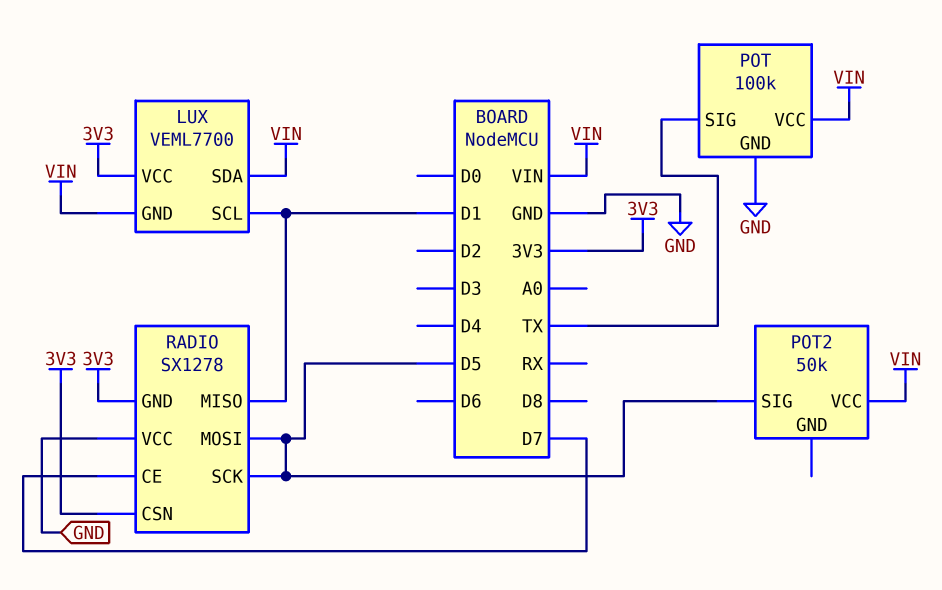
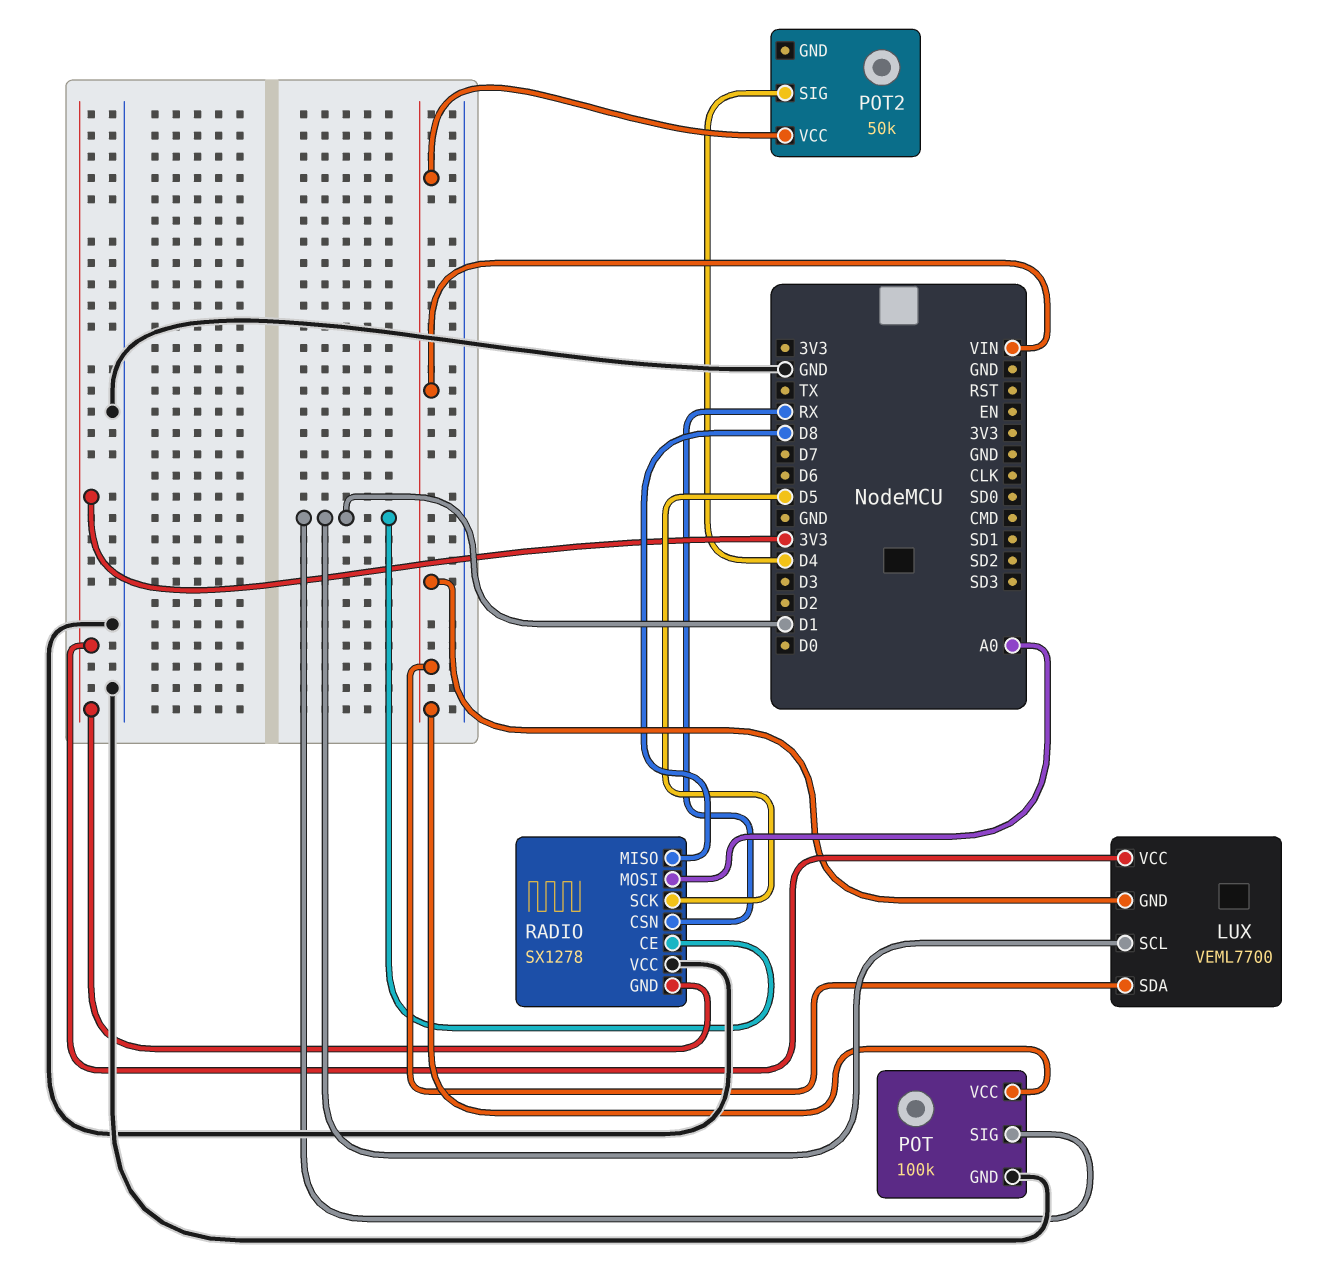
POT pin SIG: TX -> D1
POT2 pin SIG: D5 -> D4
RADIO pin CE: D7 -> D1
RADIO pin CSN: 3V3 -> RX
RADIO pin MISO: D1 -> D8
RADIO pin MOSI: D5 -> A0

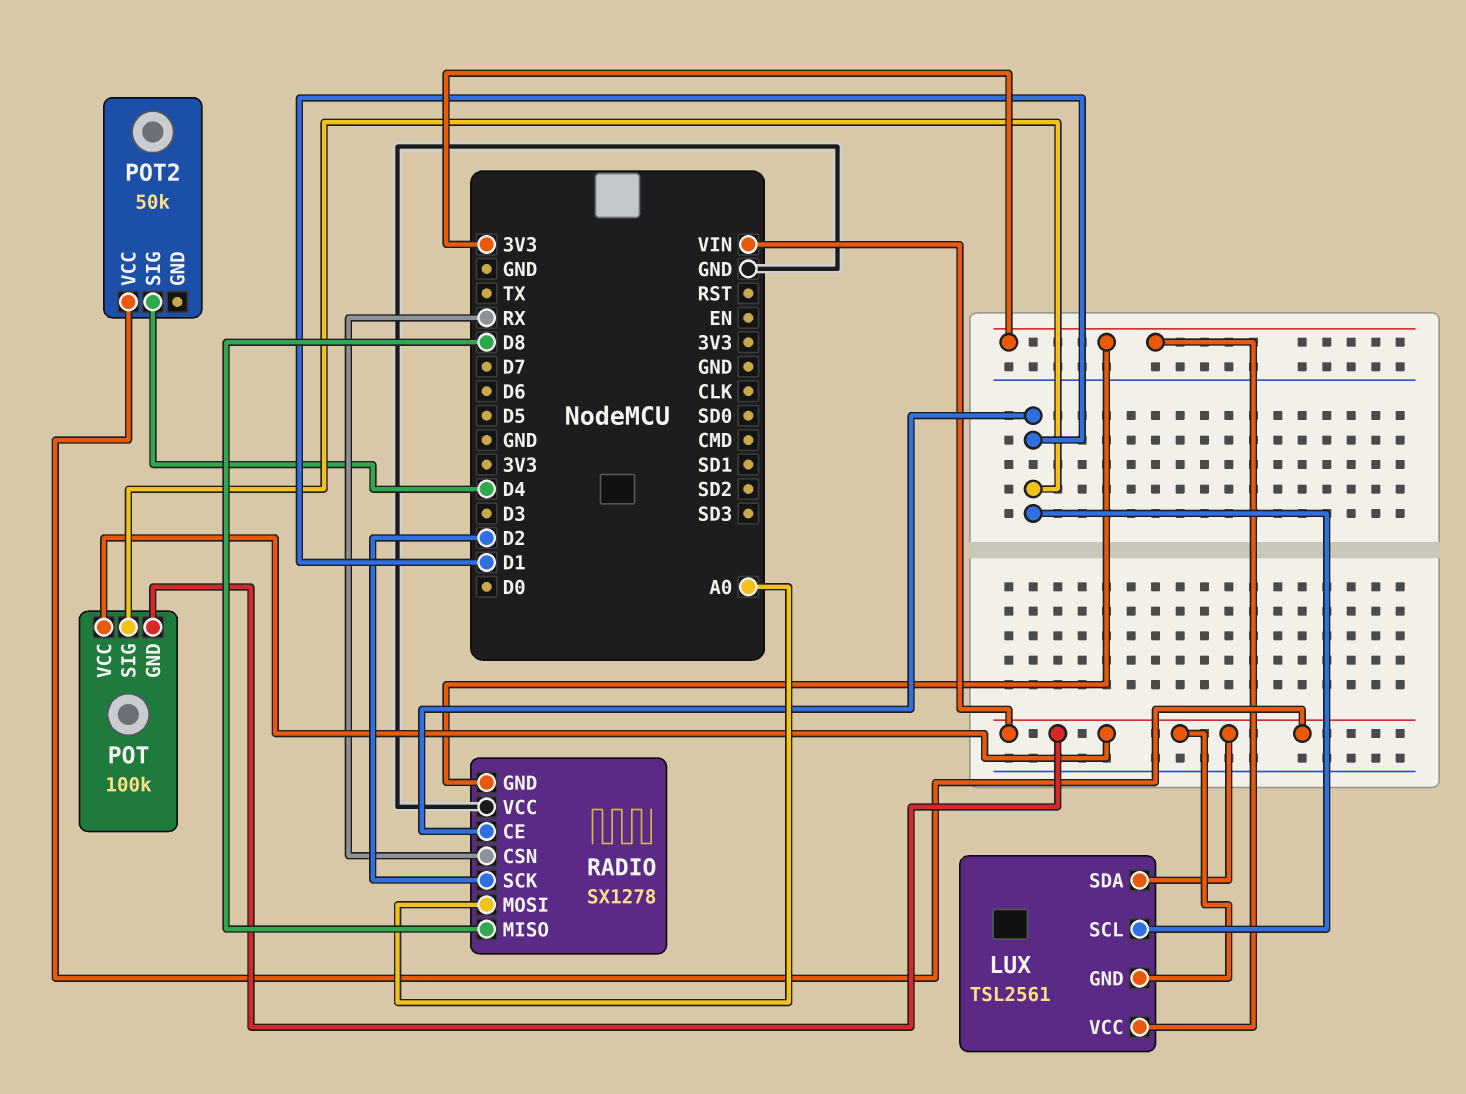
LUX: VEML7700 -> TSL2561
POT pin GND: GND -> VIN
RADIO pin SCK: D5 -> D2

